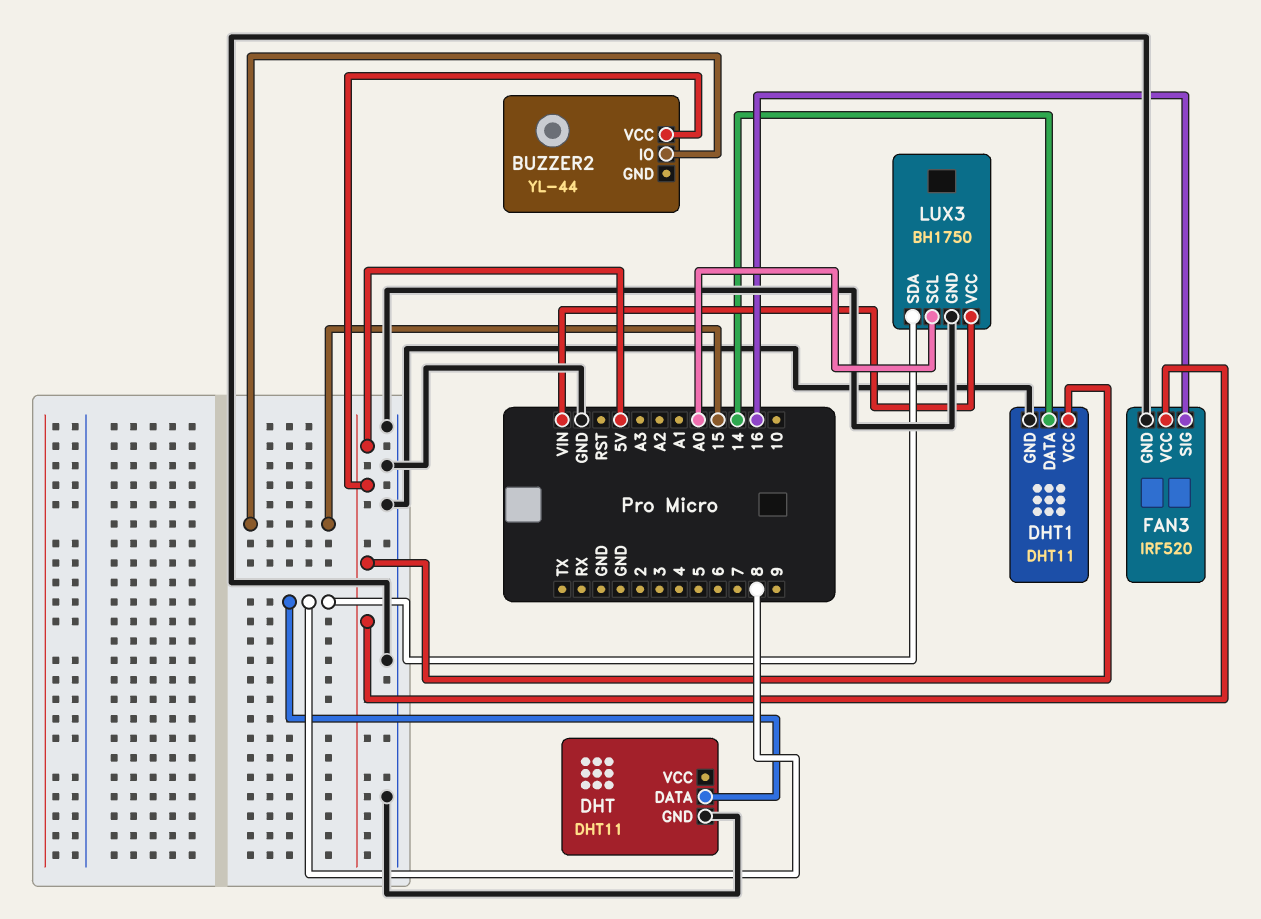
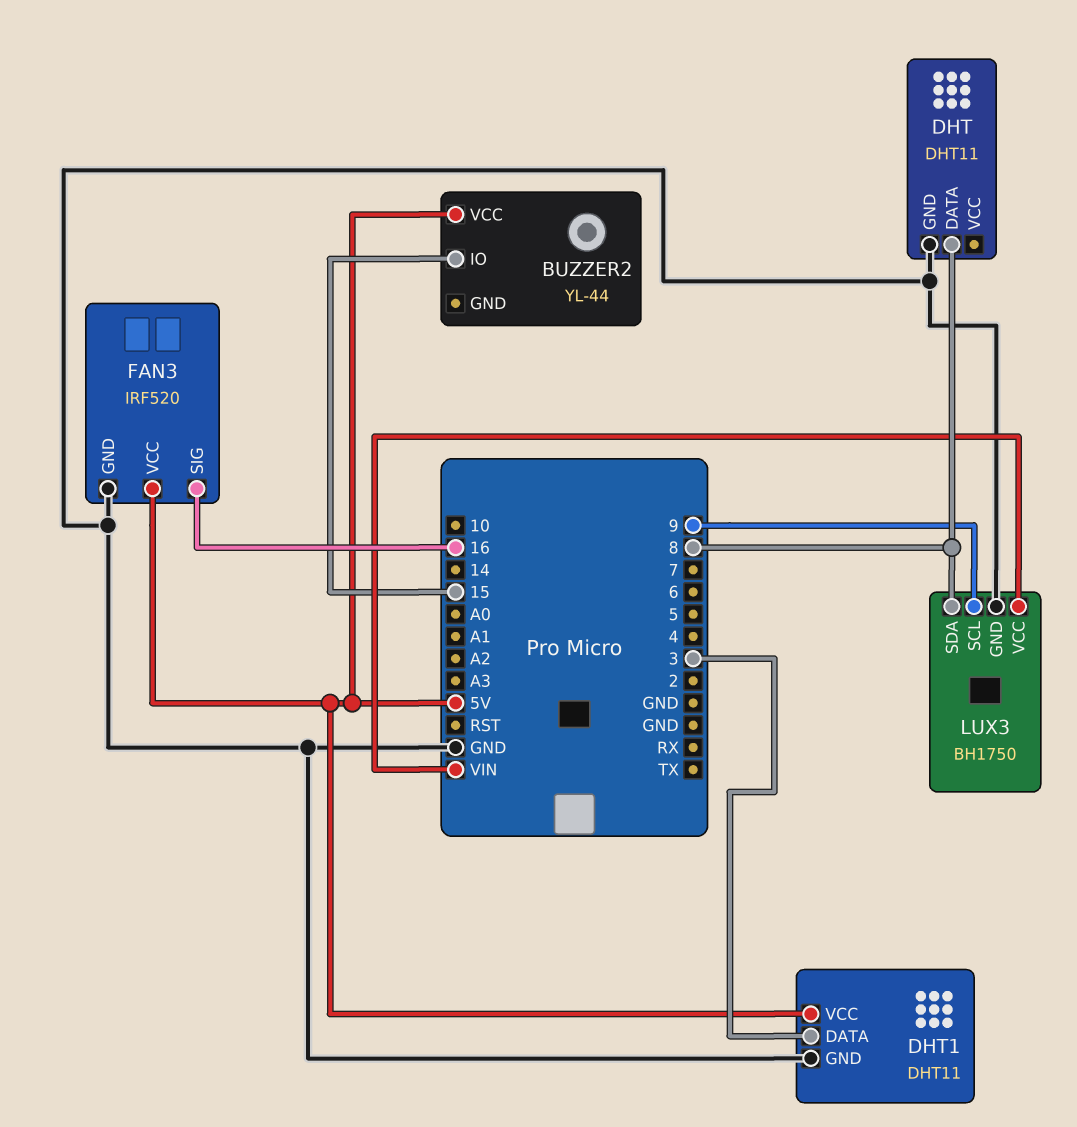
DHT1 pin DATA: 14 -> 3
LUX3 pin SCL: A0 -> 9

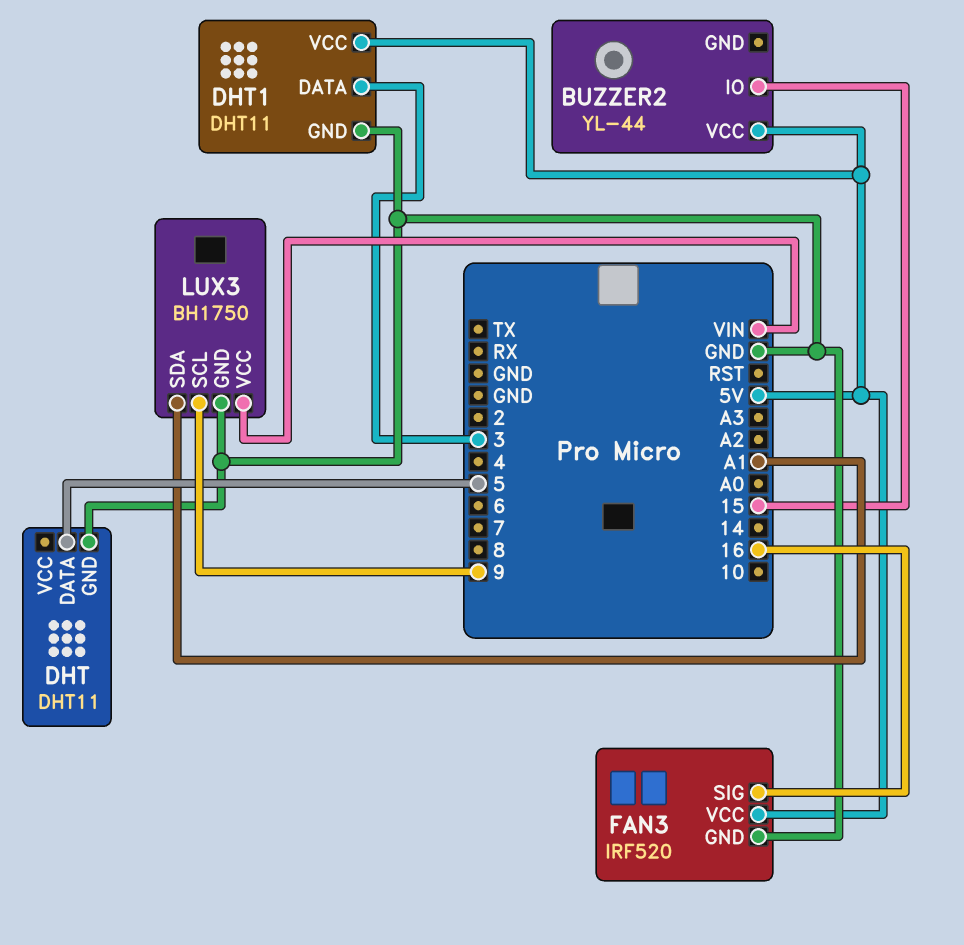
DHT pin DATA: 8 -> 5
LUX3 pin SDA: 8 -> A1

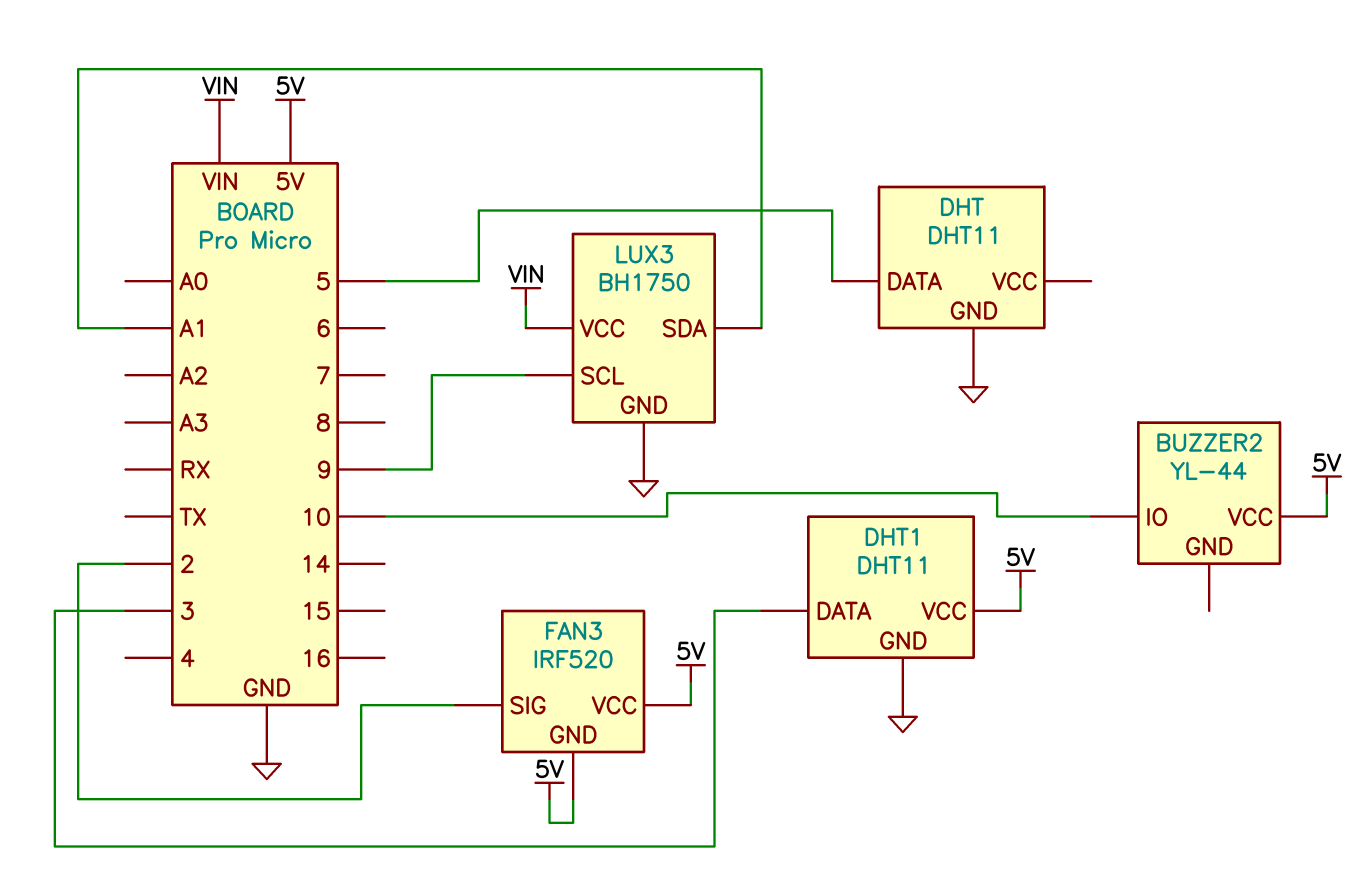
BUZZER2 pin IO: 15 -> 10
FAN3 pin GND: GND -> 5V
FAN3 pin SIG: 16 -> 2

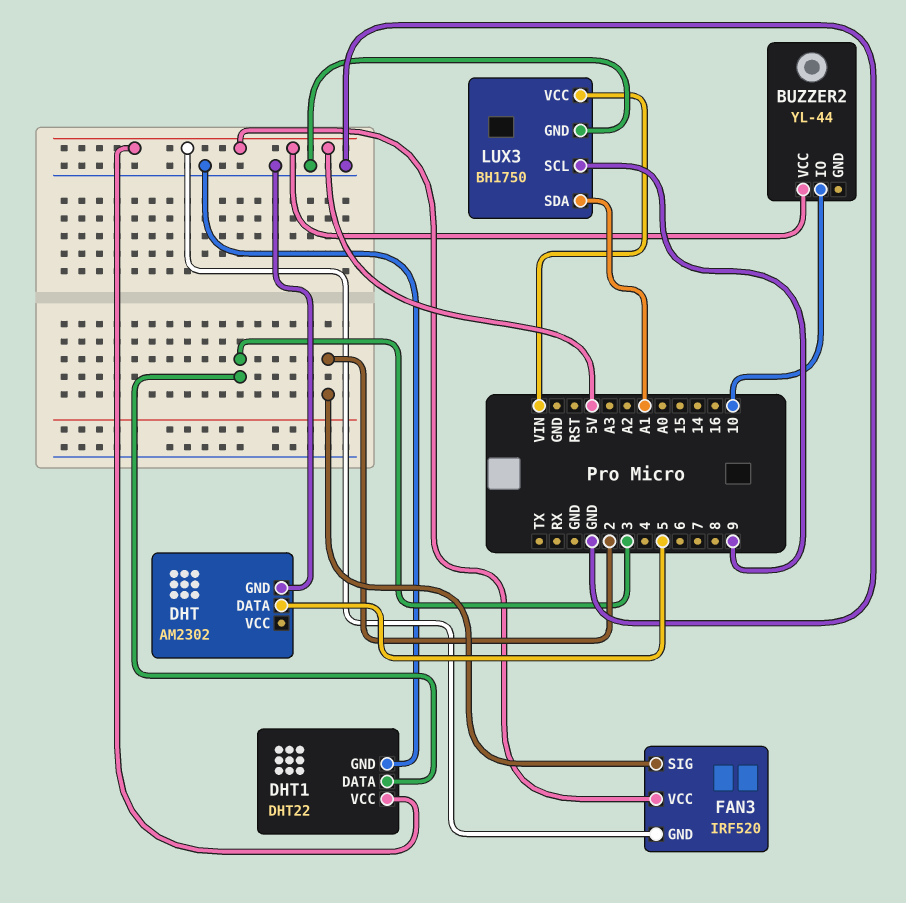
DHT: DHT11 -> AM2302
DHT1: DHT11 -> DHT22

